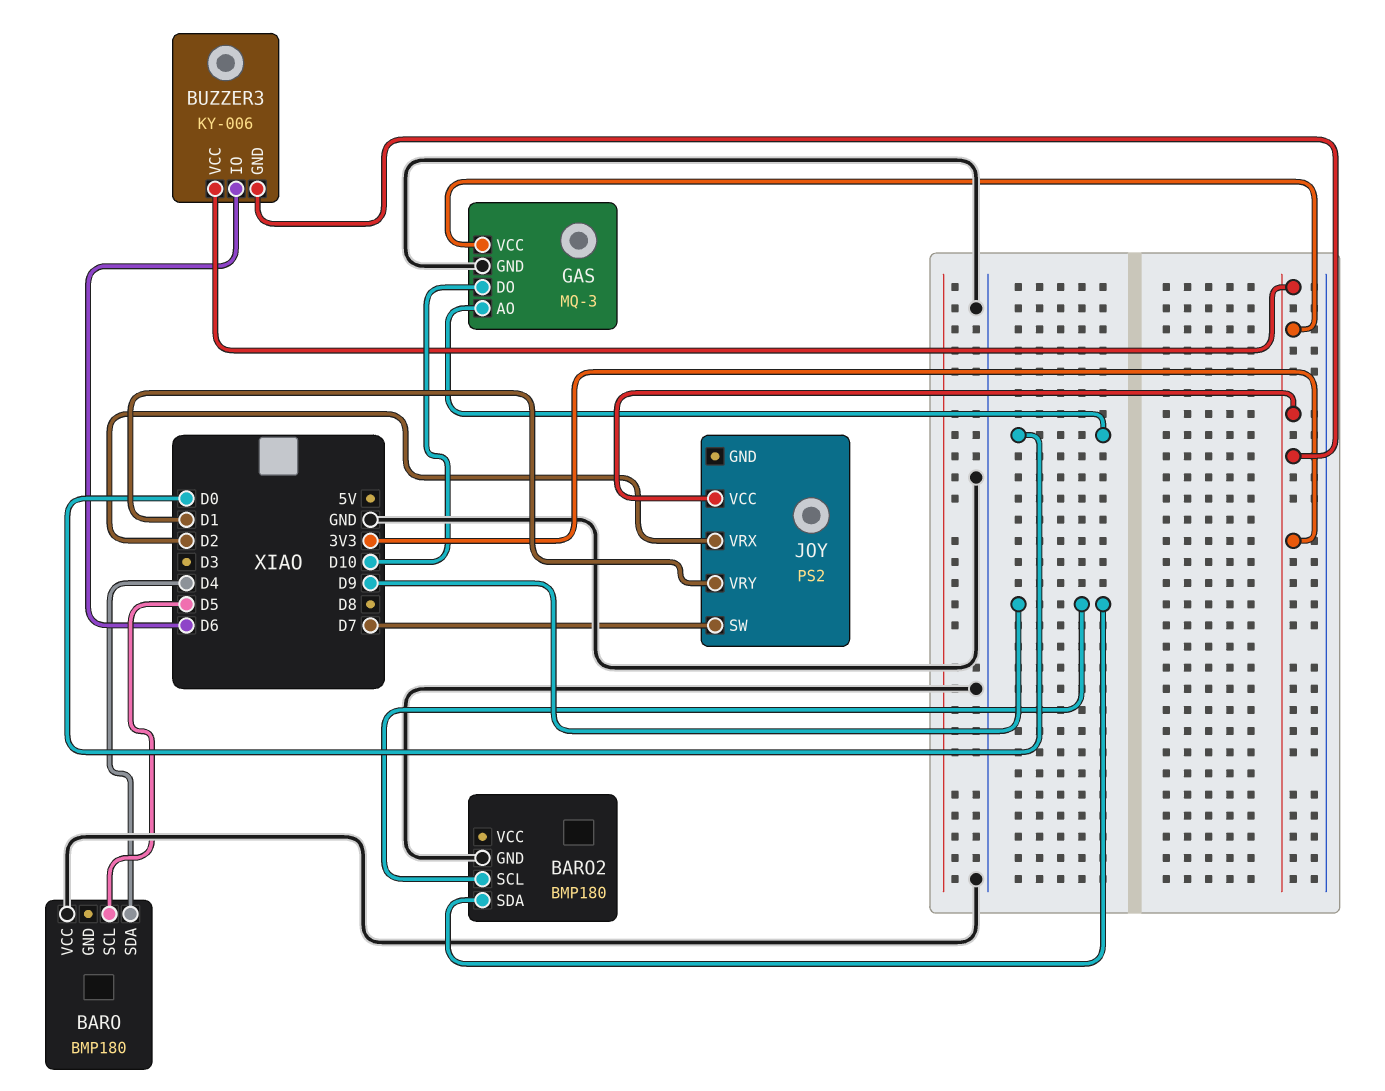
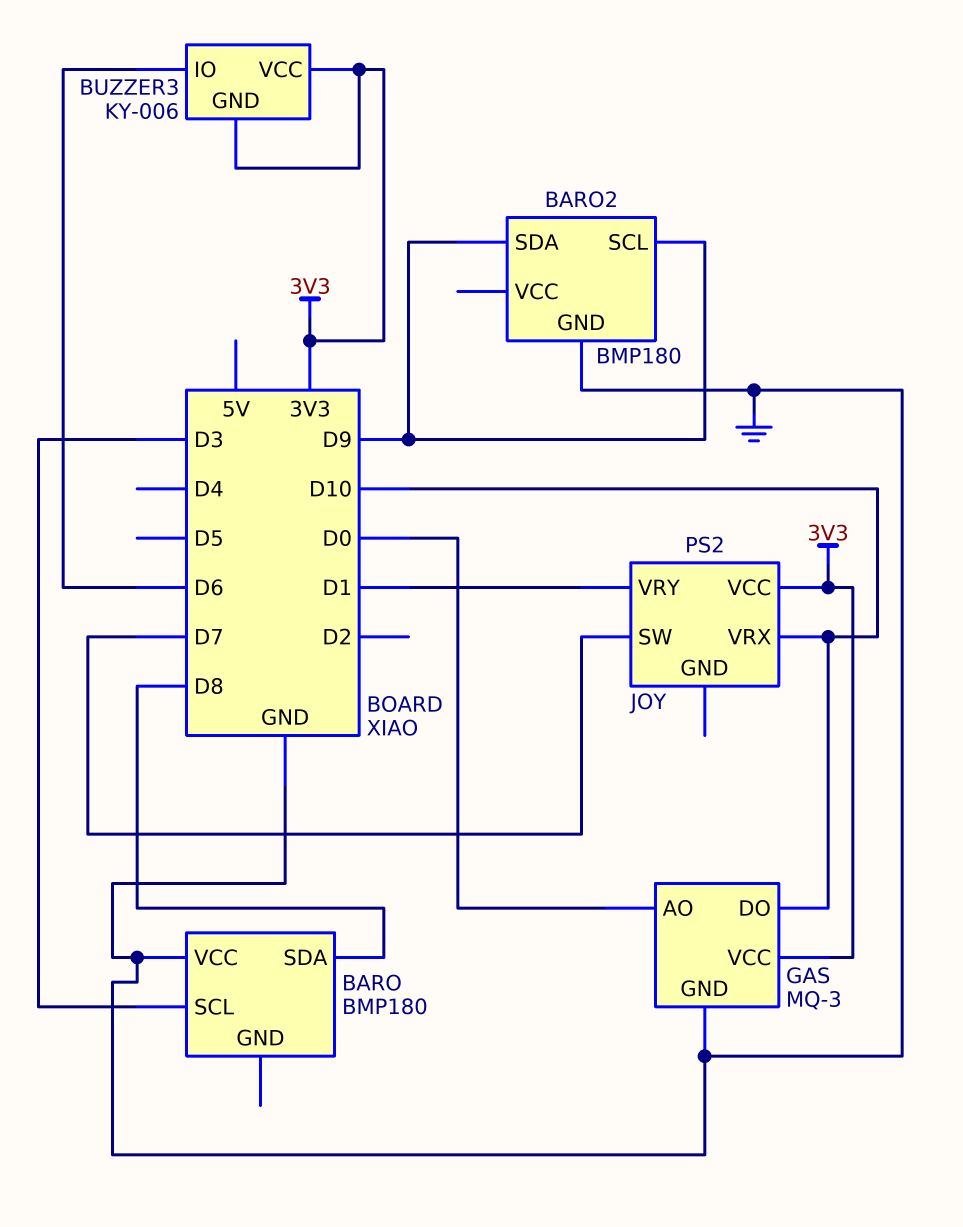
BARO pin SCL: D5 -> D3
BARO pin SDA: D4 -> D8
JOY pin VRX: D2 -> D10

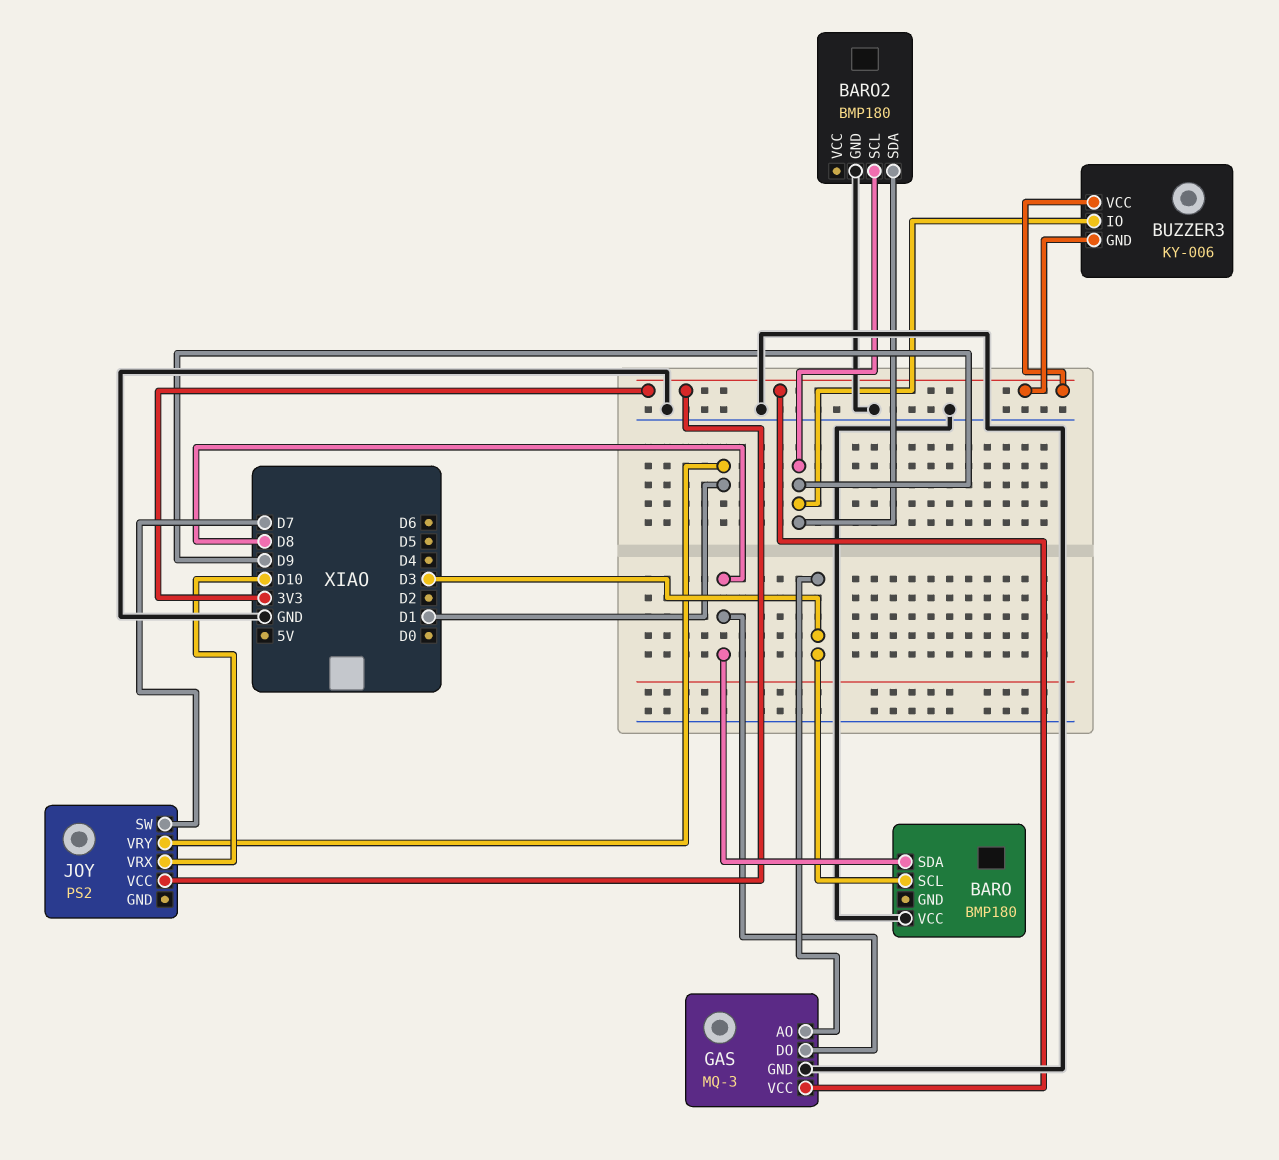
BUZZER3 pin IO: D6 -> D9
GAS pin AO: D0 -> D3
GAS pin DO: D10 -> D8

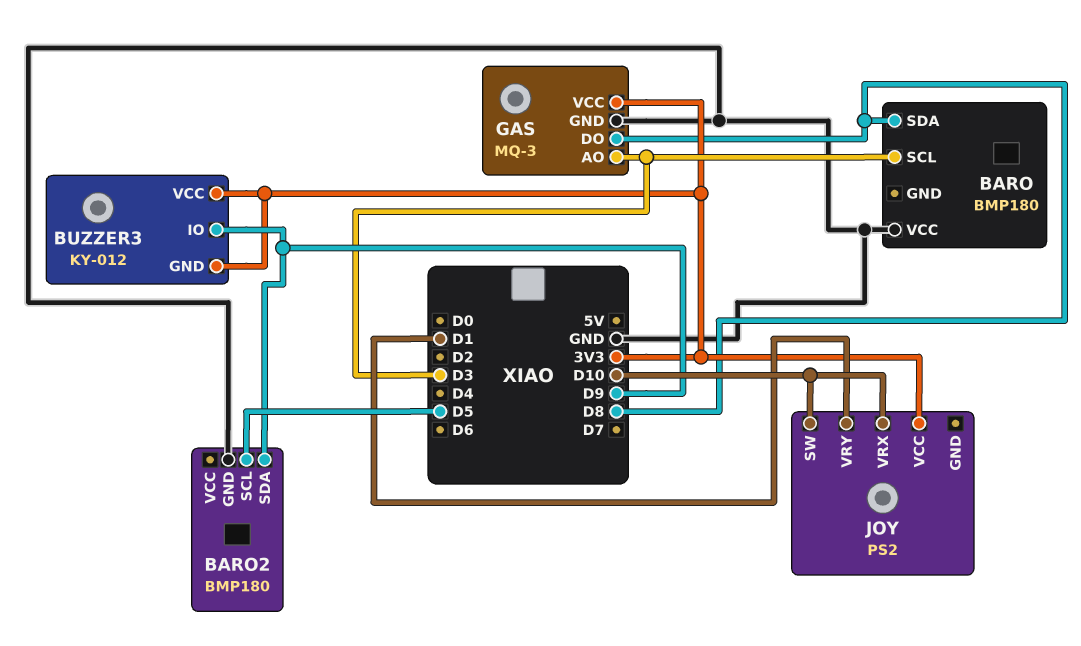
BARO2 pin SCL: D9 -> D5
BUZZER3: KY-006 -> KY-012
JOY pin SW: D7 -> D10

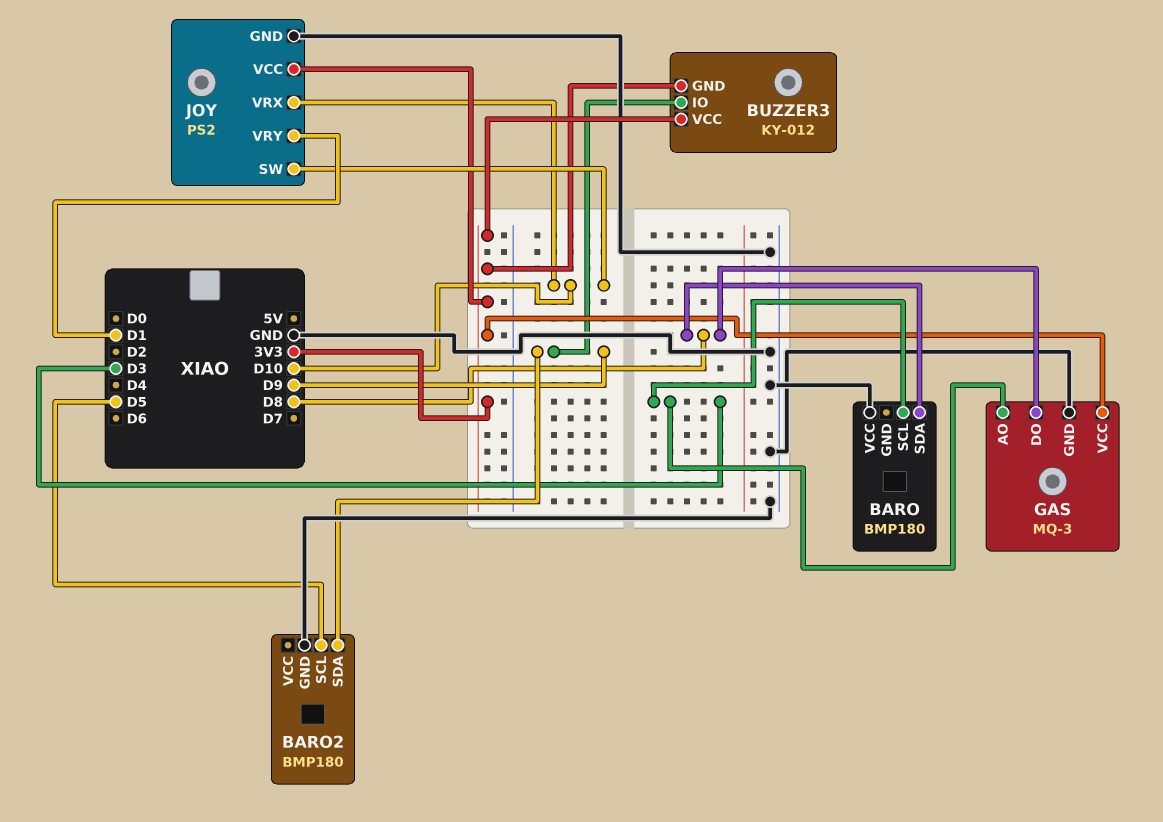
JOY pin GND: none -> GND

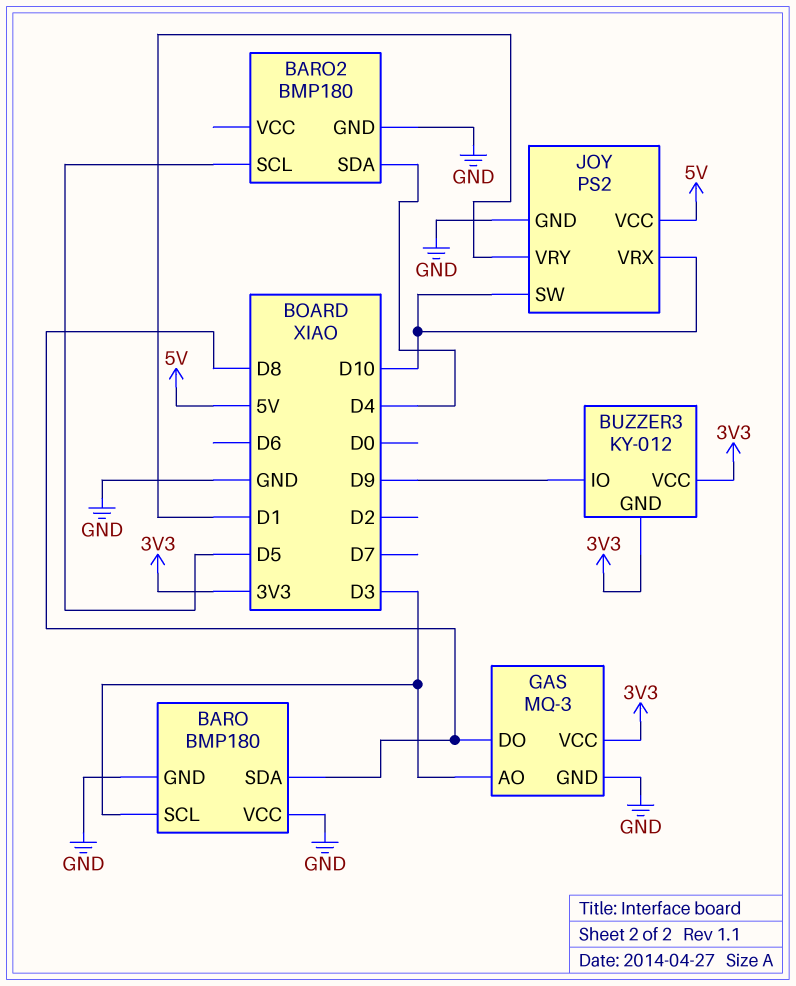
BARO pin GND: none -> GND
BARO2 pin SDA: D9 -> D4
JOY pin VCC: 3V3 -> 5V

